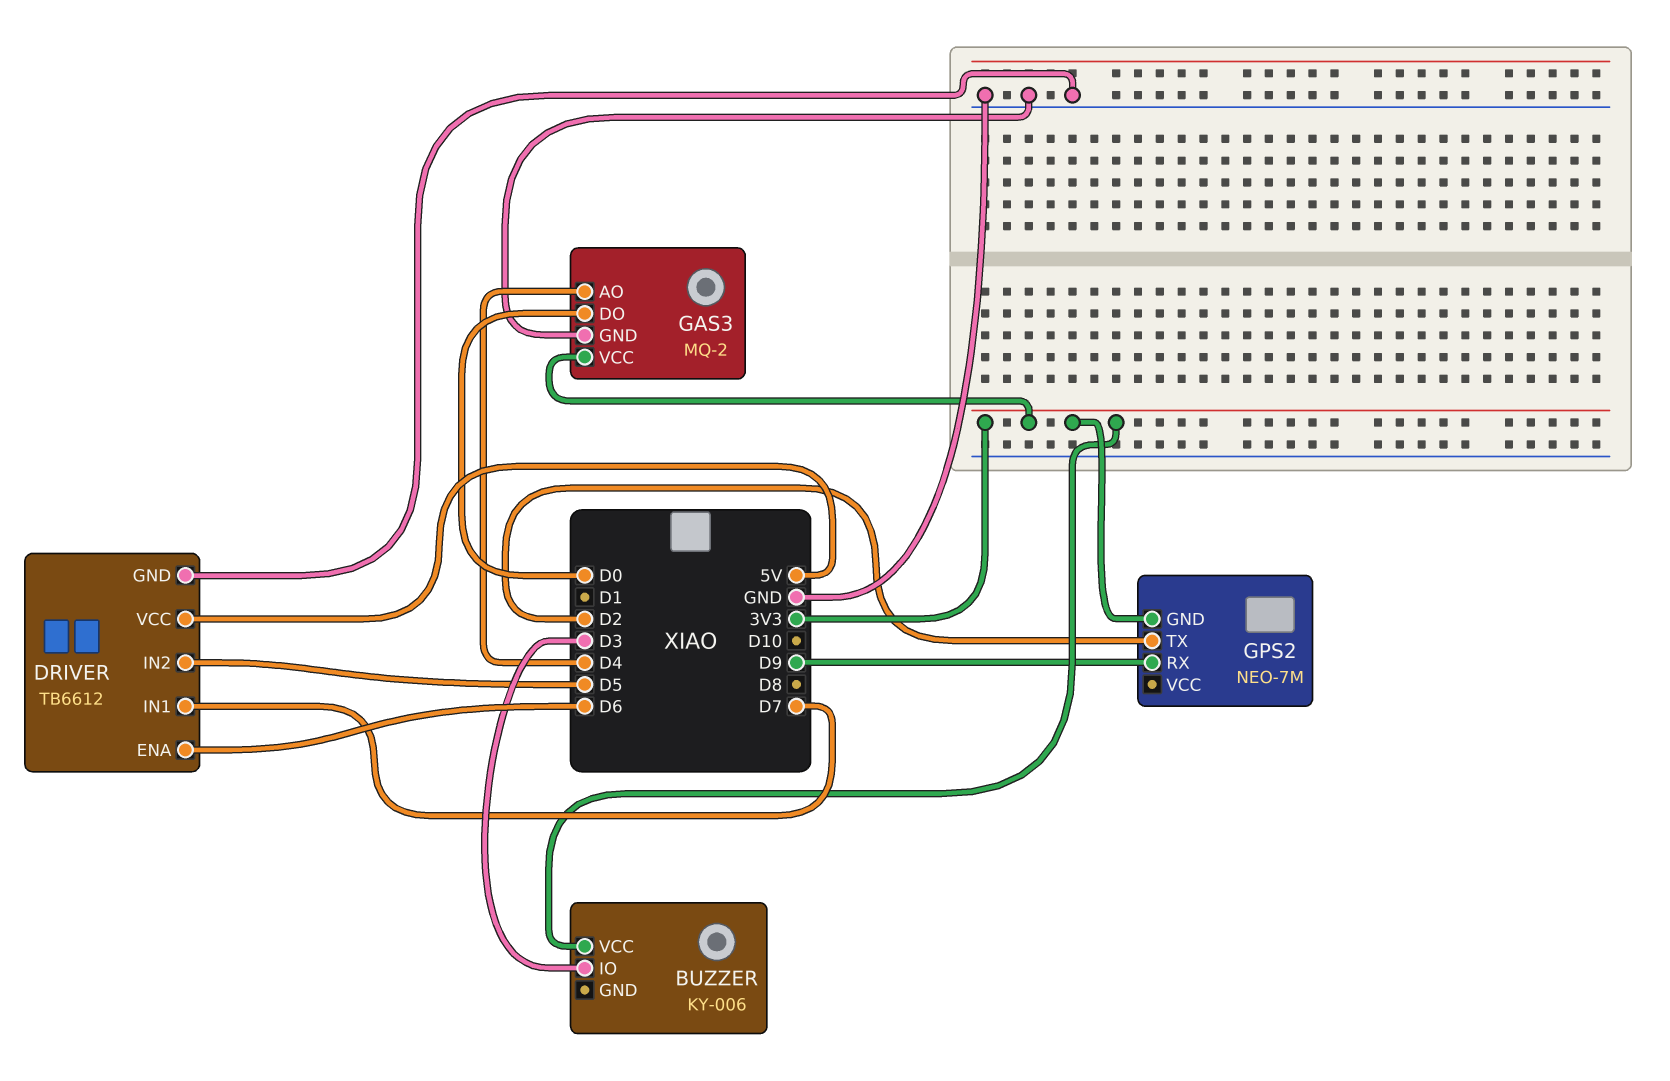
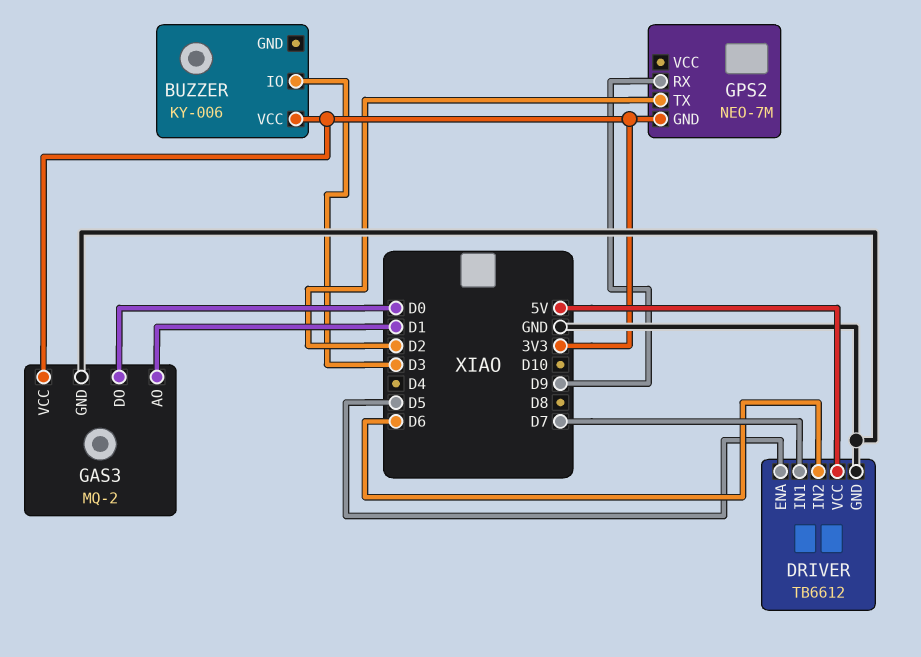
DRIVER pin ENA: D6 -> D5
DRIVER pin IN2: D5 -> D6
GAS3 pin AO: D4 -> D1

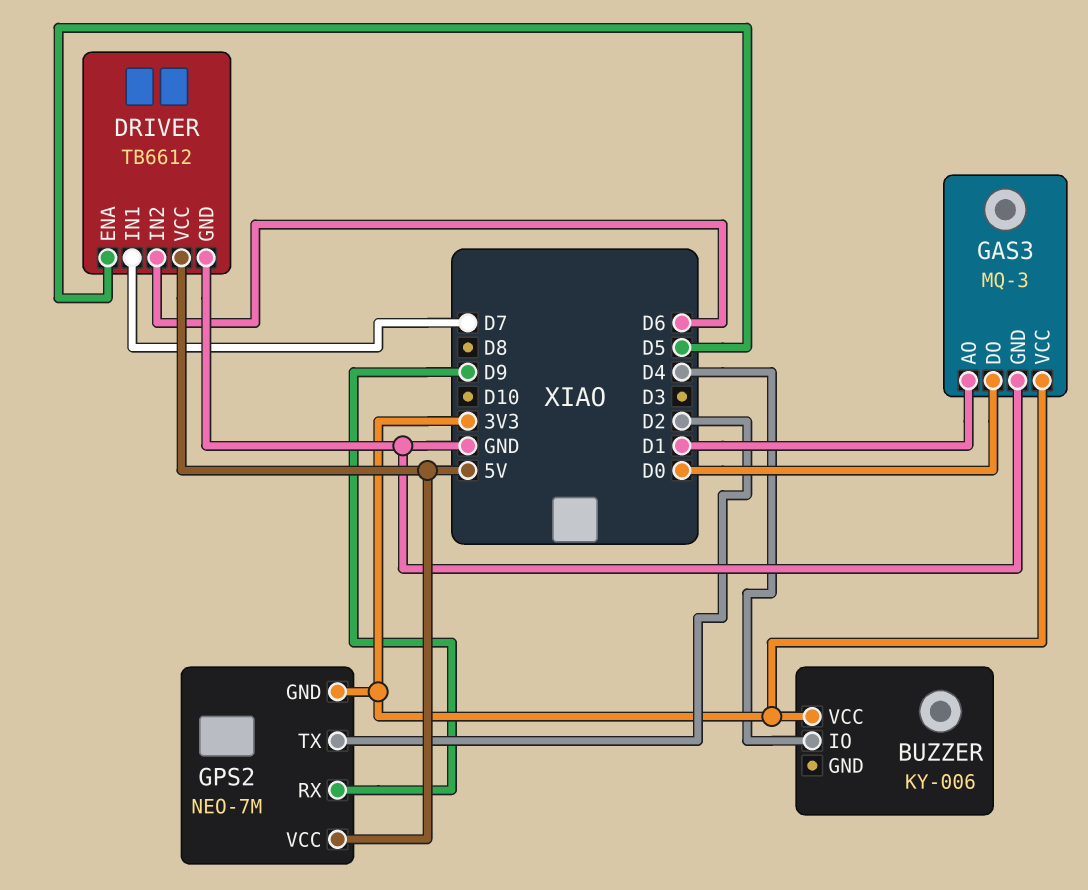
BUZZER pin IO: D3 -> D4
GAS3: MQ-2 -> MQ-3
GPS2 pin VCC: none -> 5V

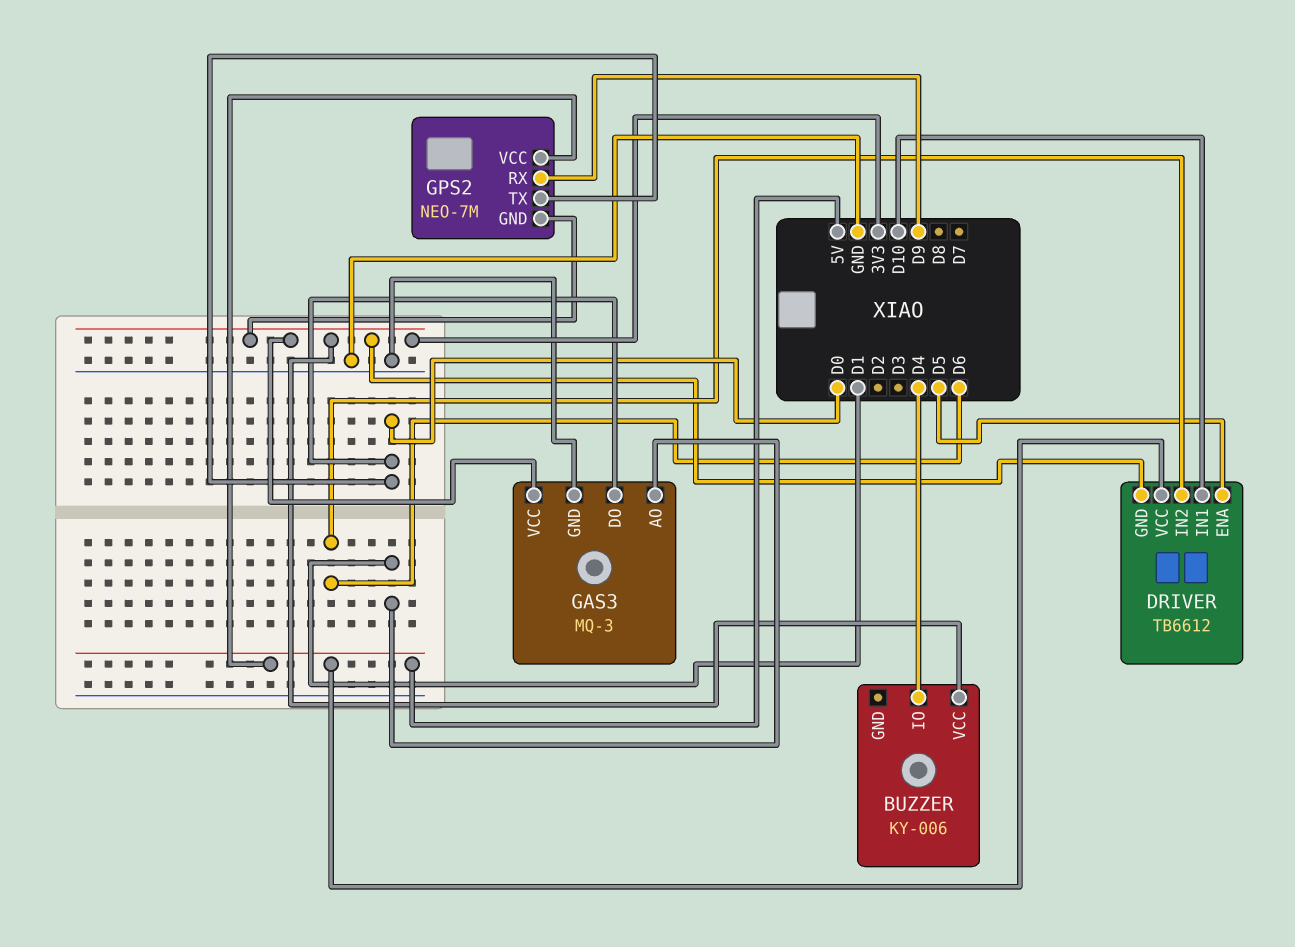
DRIVER pin GND: GND -> 3V3
DRIVER pin IN1: D7 -> D10
GPS2 pin TX: D2 -> D0

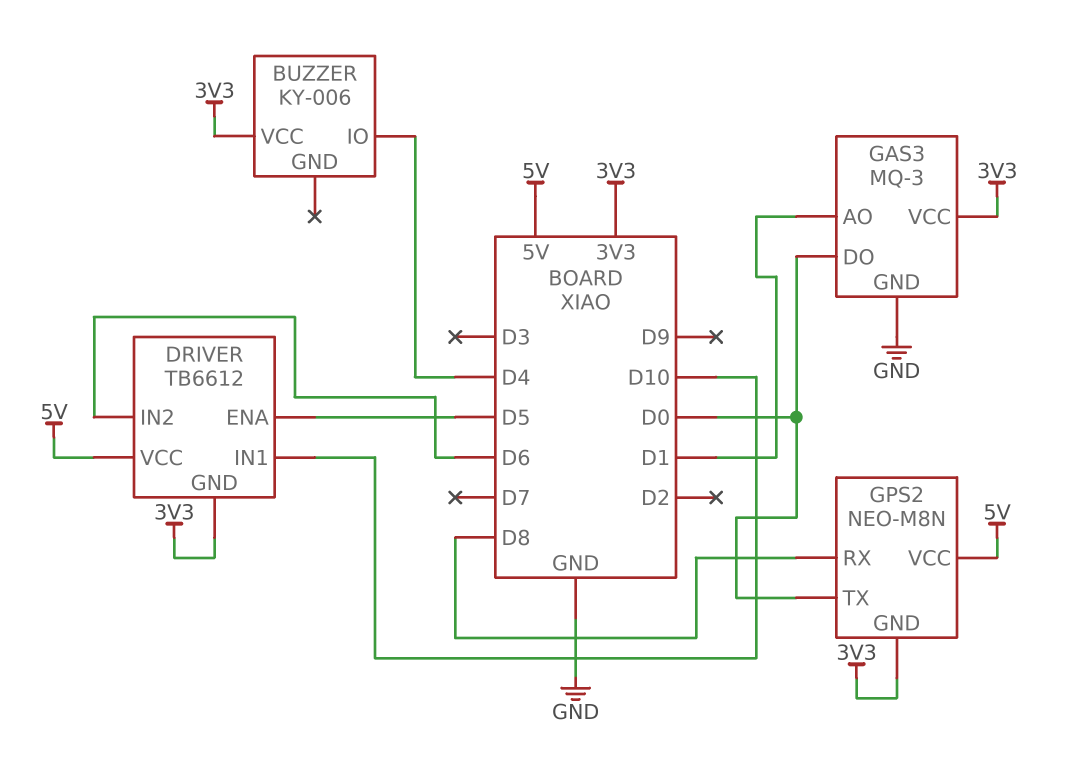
GPS2: NEO-7M -> NEO-M8N
GPS2 pin RX: D9 -> D8

